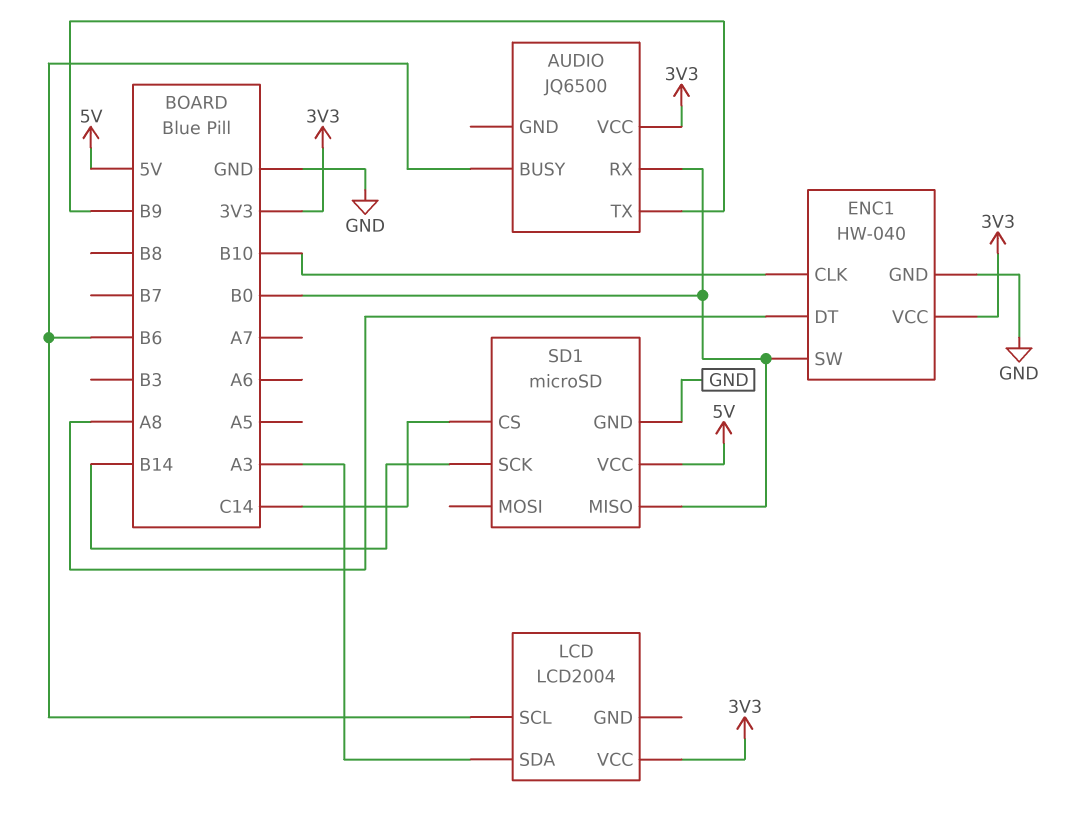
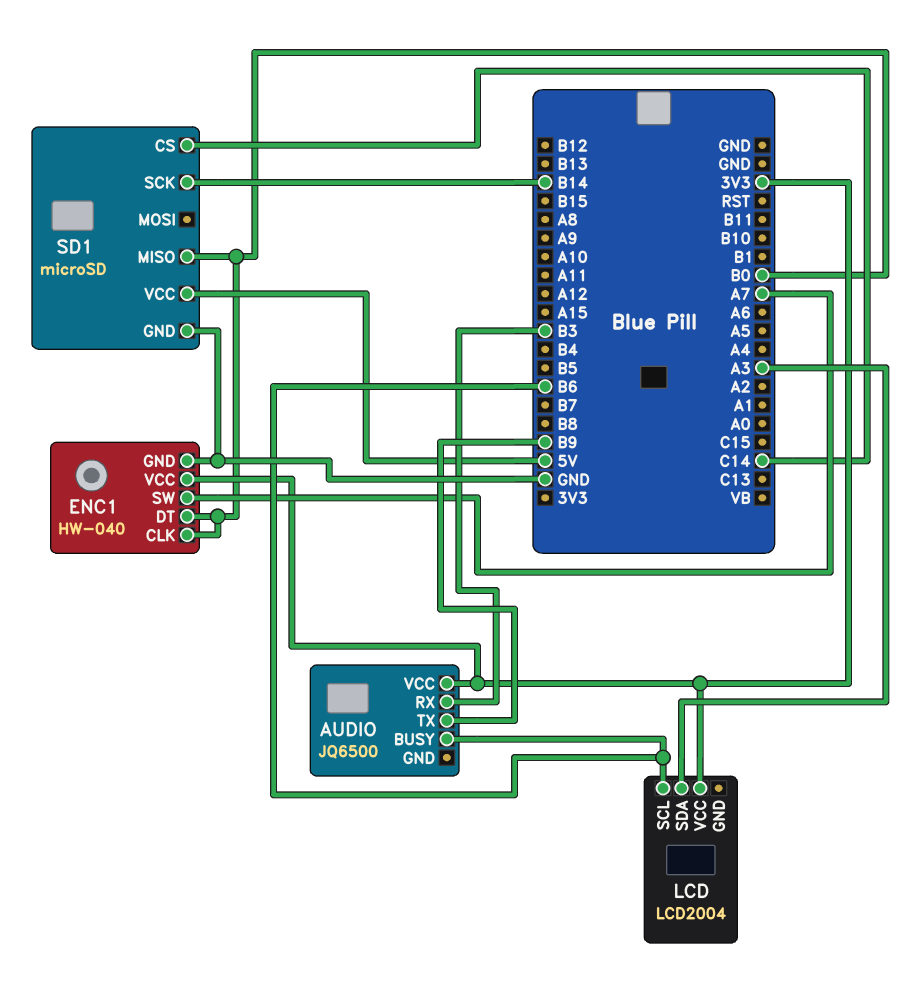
AUDIO pin RX: B0 -> B3
ENC1 pin CLK: B10 -> B0
ENC1 pin DT: A8 -> B0
ENC1 pin SW: B0 -> A7

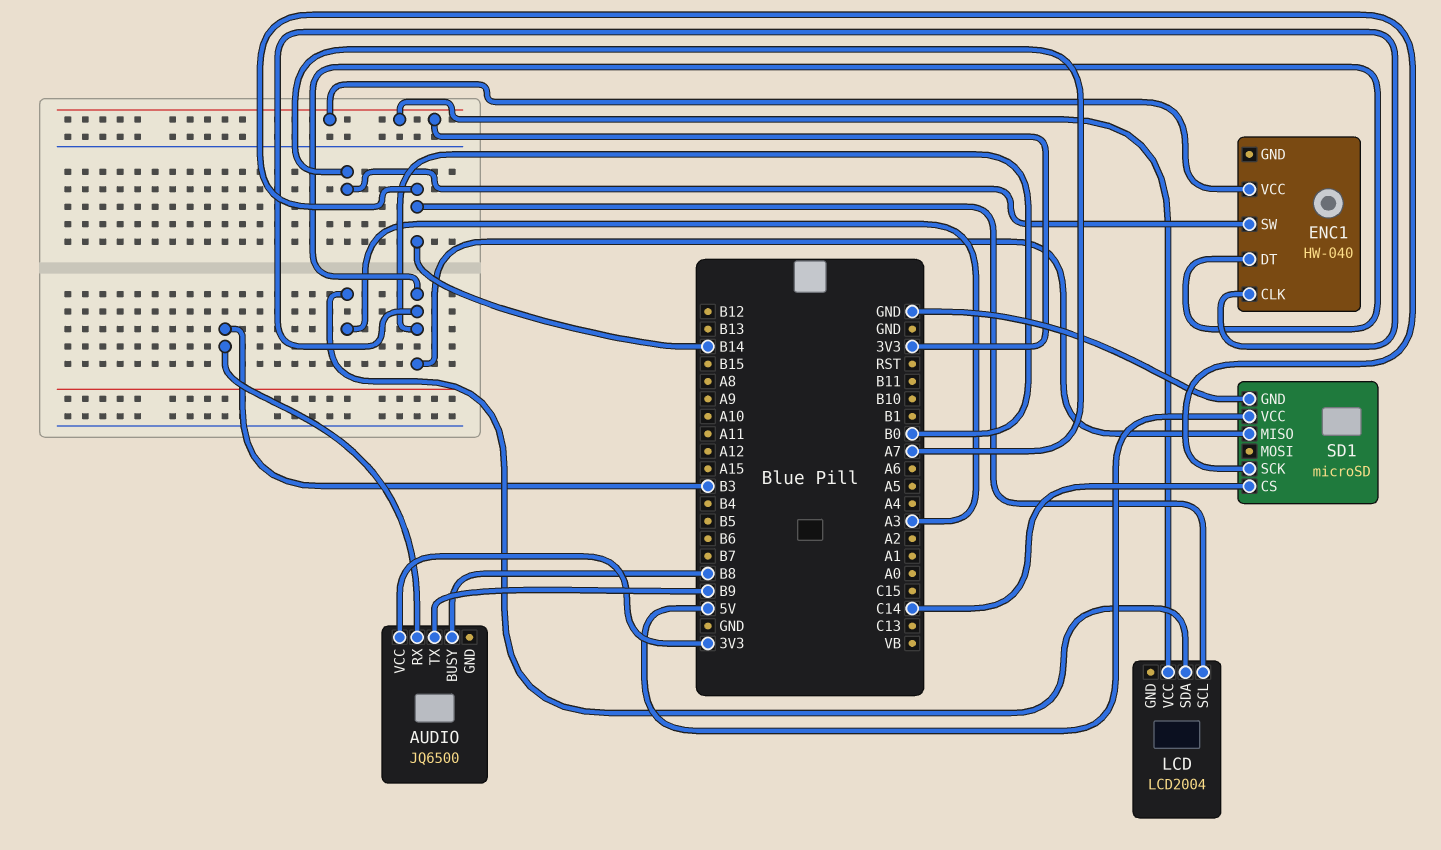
AUDIO pin BUSY: B6 -> B8
ENC1 pin GND: GND -> none
LCD pin SCL: B6 -> B14

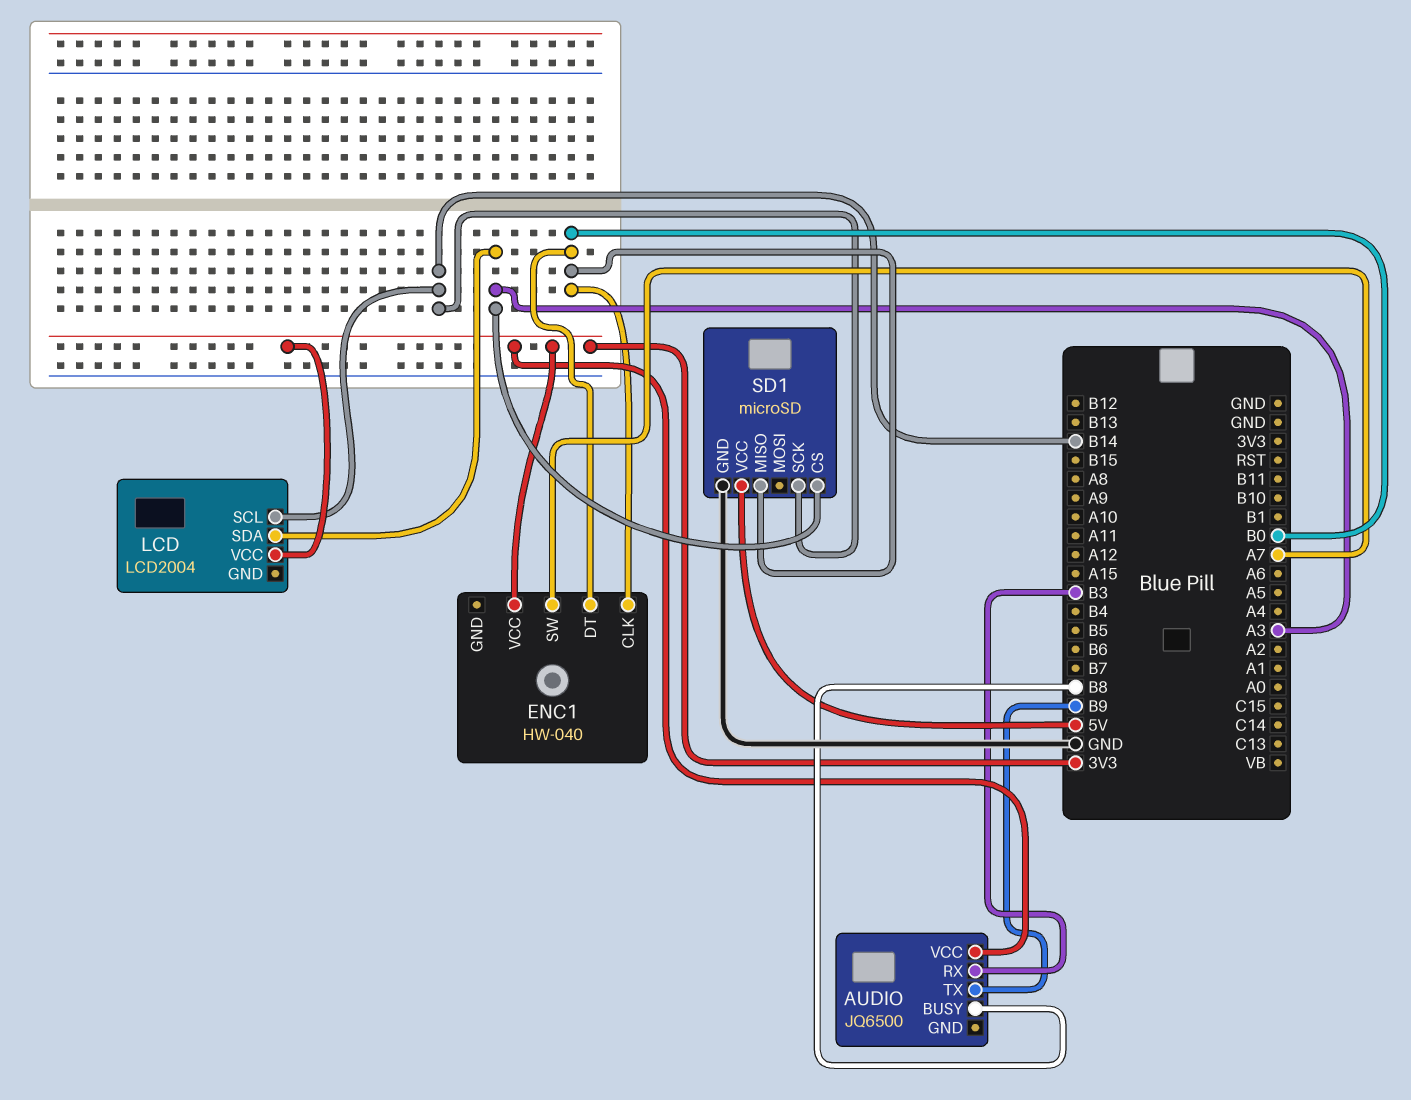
SD1 pin CS: C14 -> A3

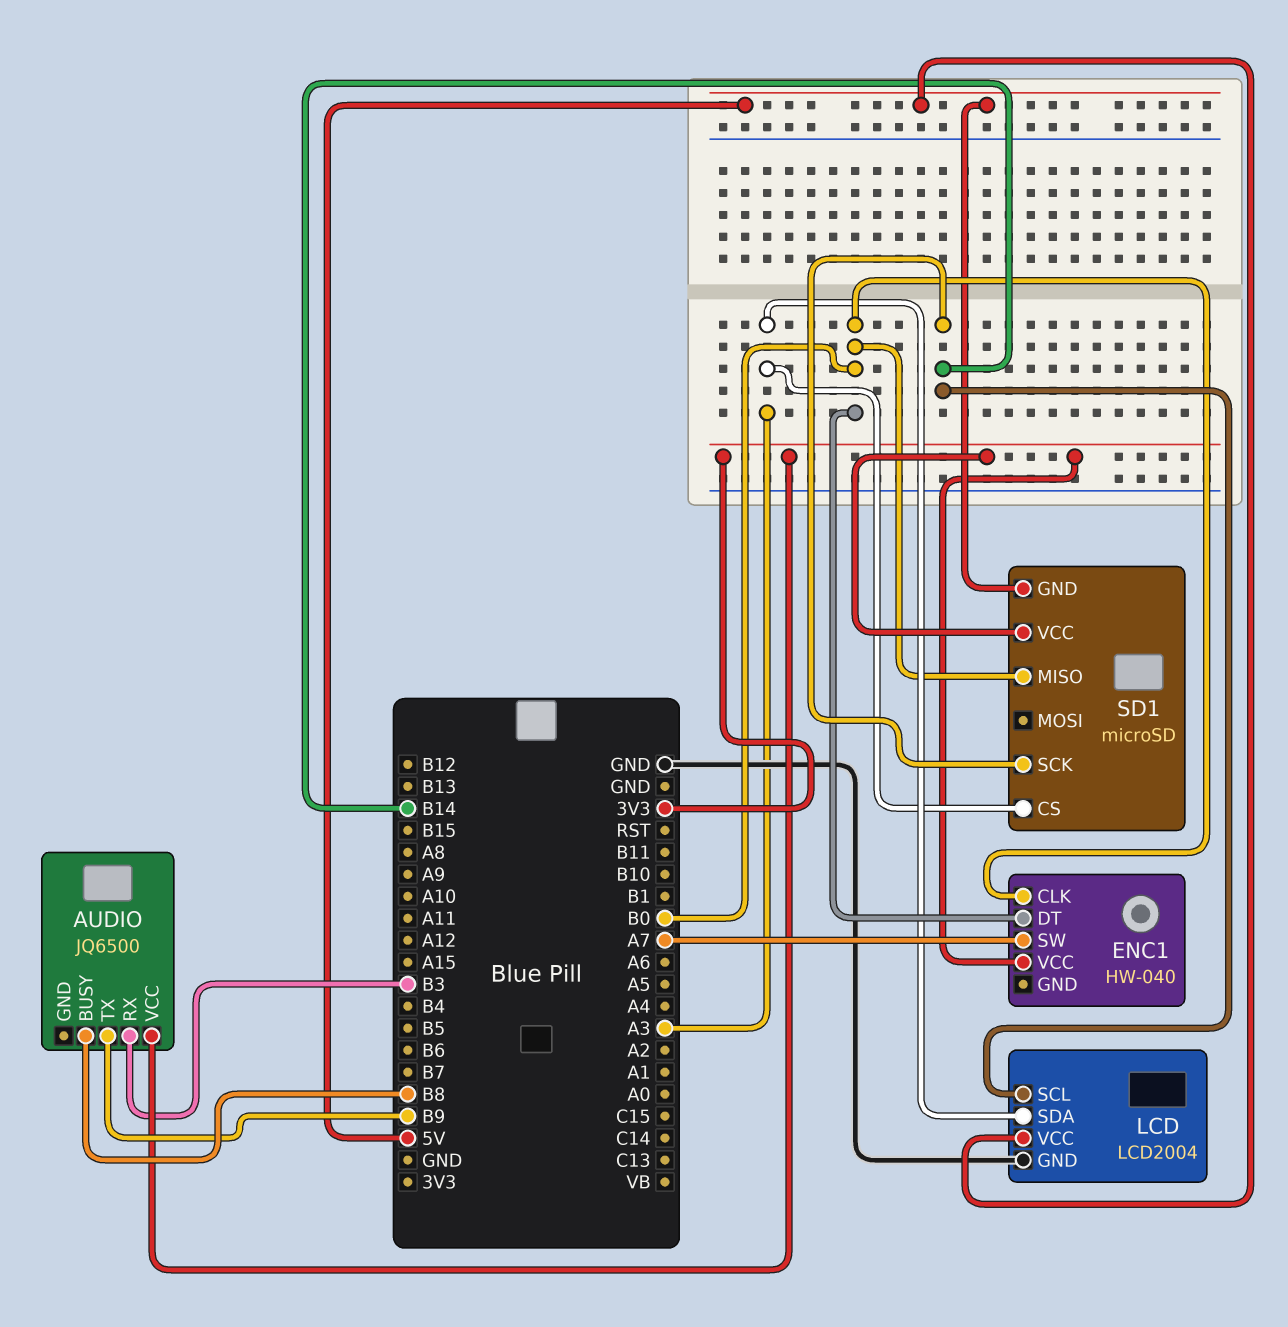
LCD pin GND: none -> GND
LCD pin VCC: 3V3 -> 5V
SD1 pin GND: GND -> 5V
SD1 pin VCC: 5V -> 3V3

